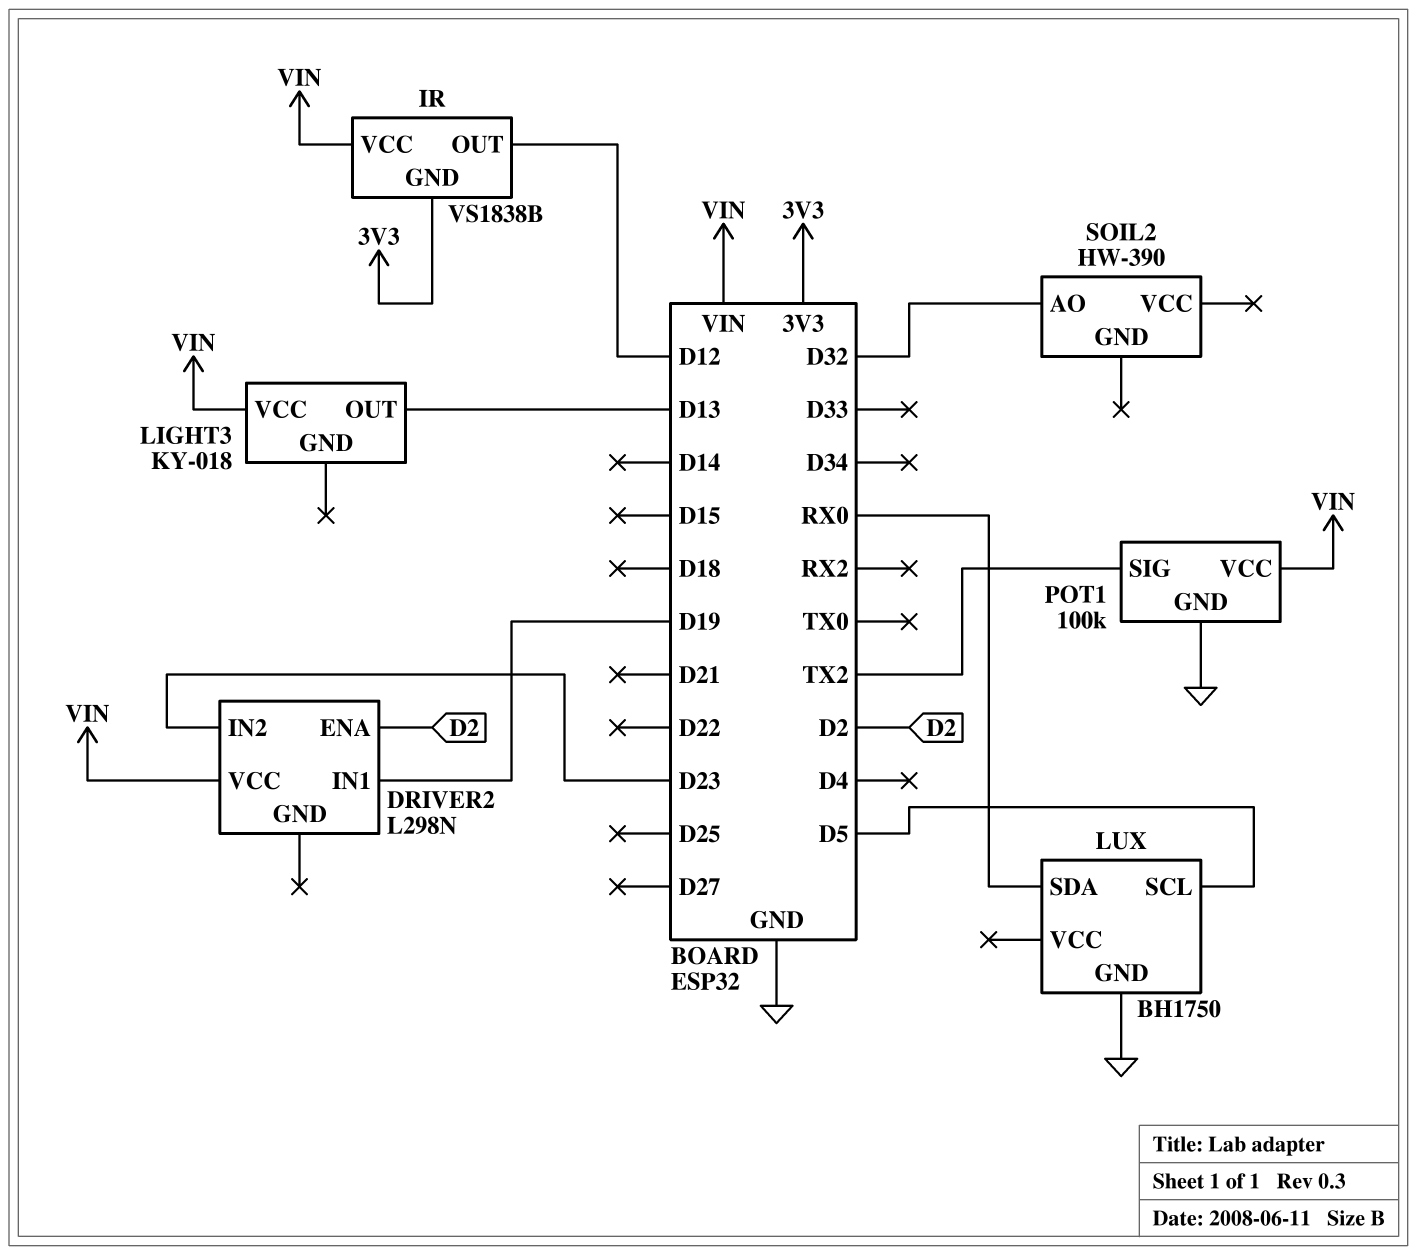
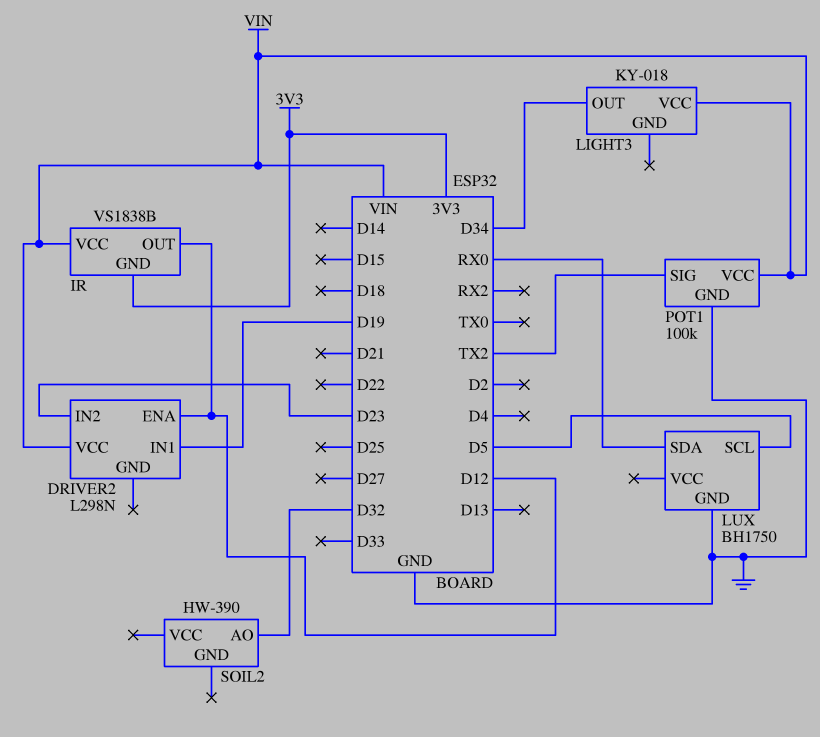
DRIVER2 pin ENA: D2 -> D12
LIGHT3 pin OUT: D13 -> D34

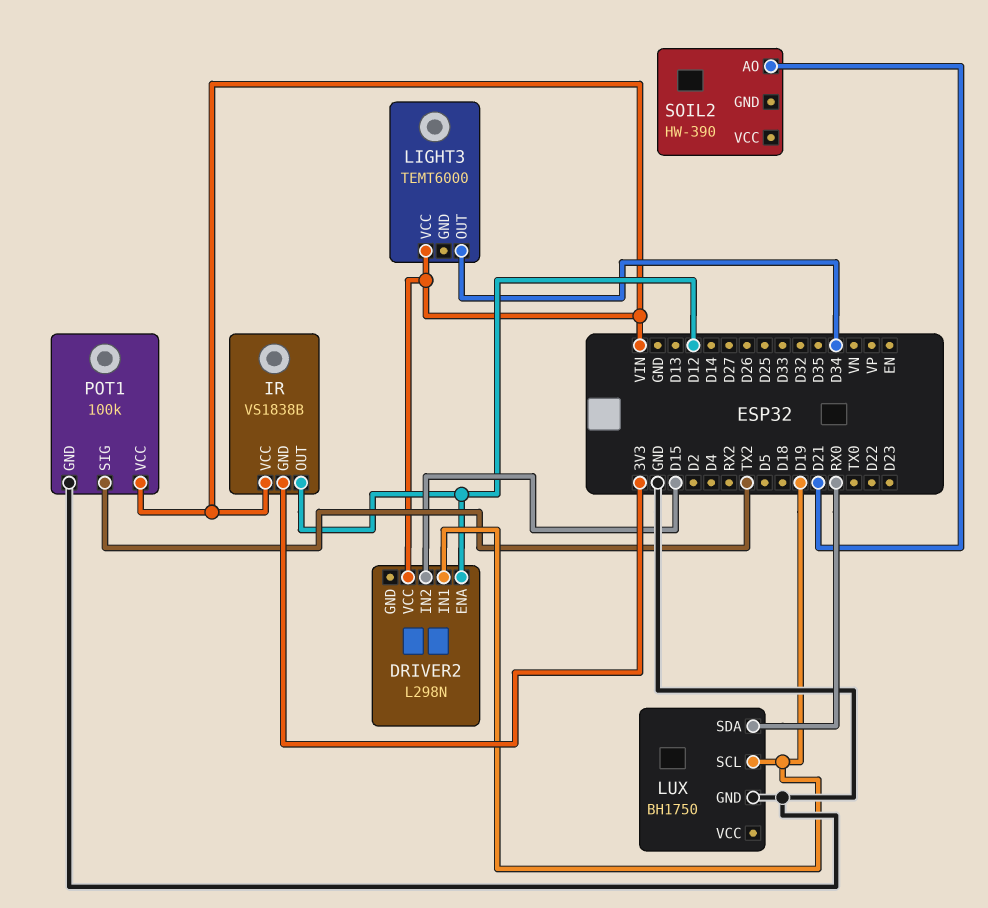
DRIVER2 pin IN2: D23 -> D15
LIGHT3: KY-018 -> TEMT6000
LUX pin SCL: D5 -> D19
SOIL2 pin AO: D32 -> D21

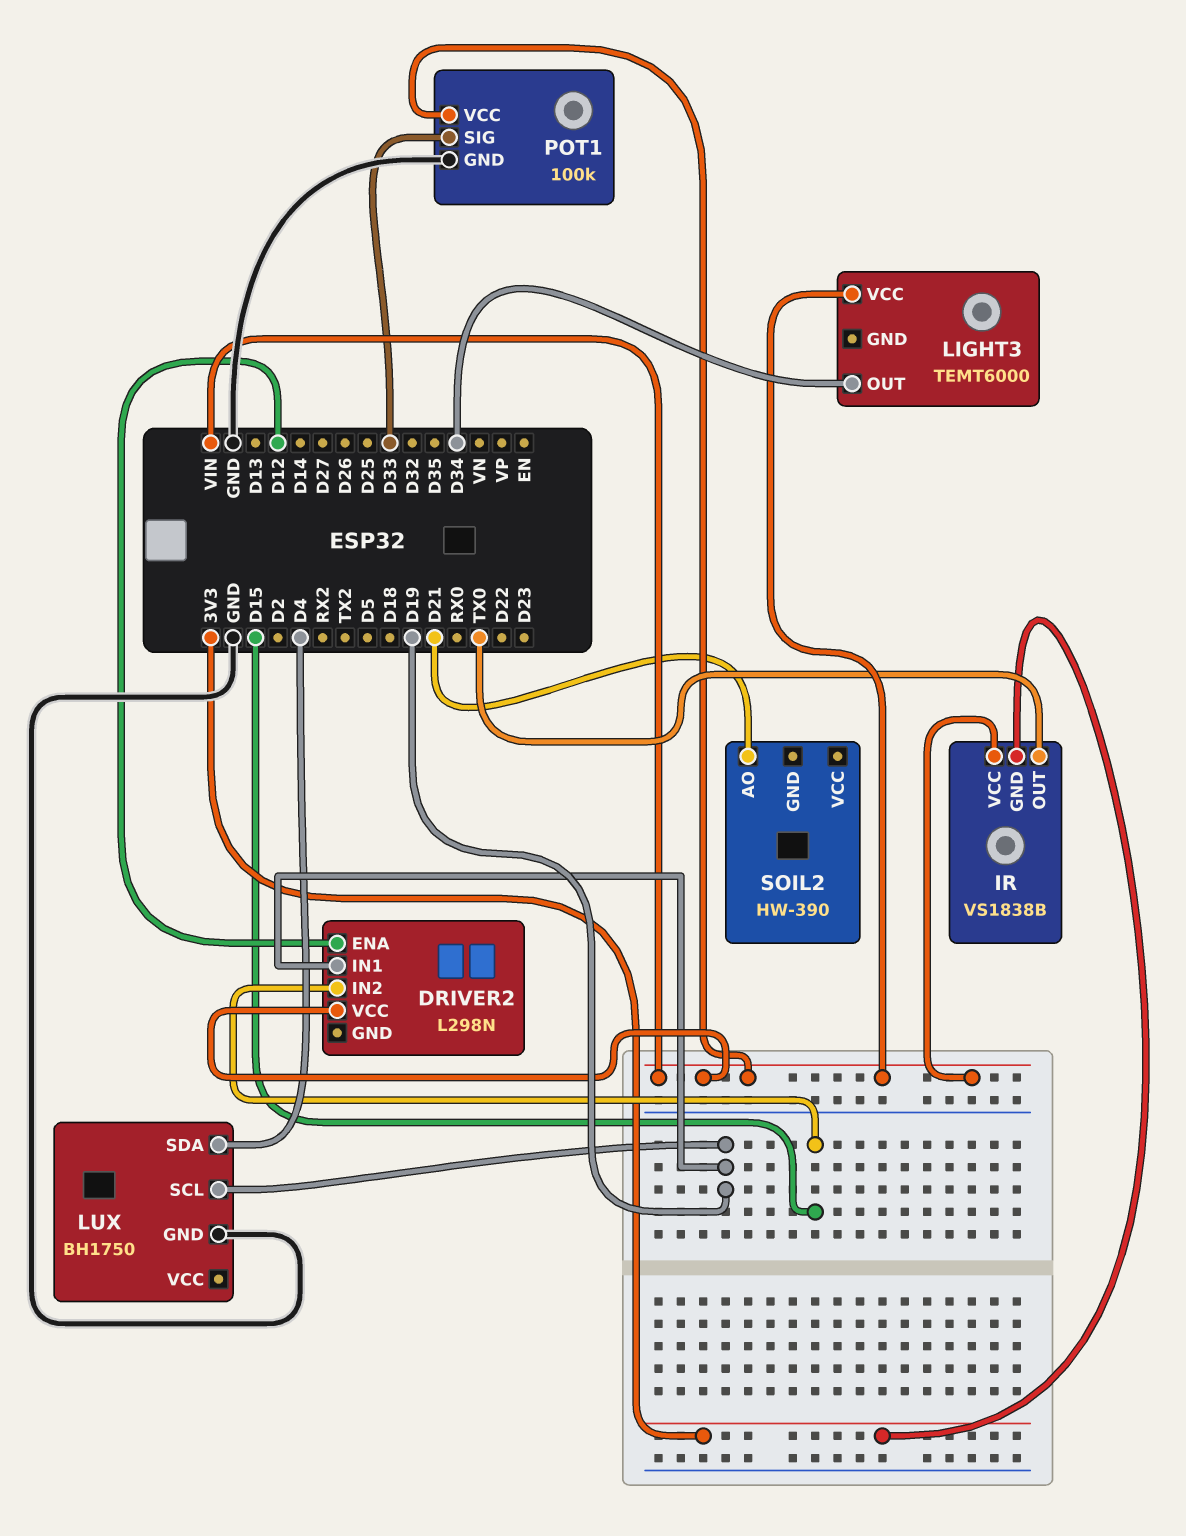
IR pin OUT: D12 -> TX0
LUX pin SDA: RX0 -> D4
POT1 pin SIG: TX2 -> D33

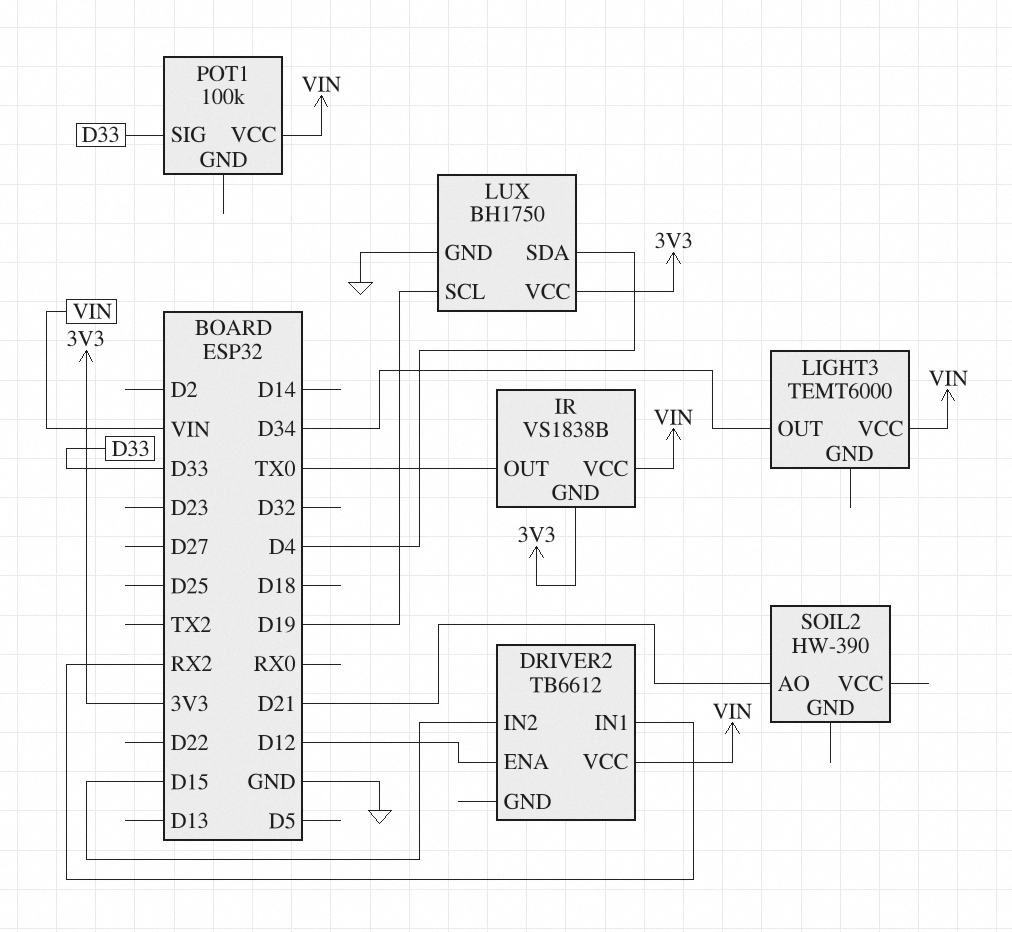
DRIVER2: L298N -> TB6612
DRIVER2 pin IN1: D19 -> RX2
LUX pin VCC: none -> 3V3
POT1 pin GND: GND -> none

